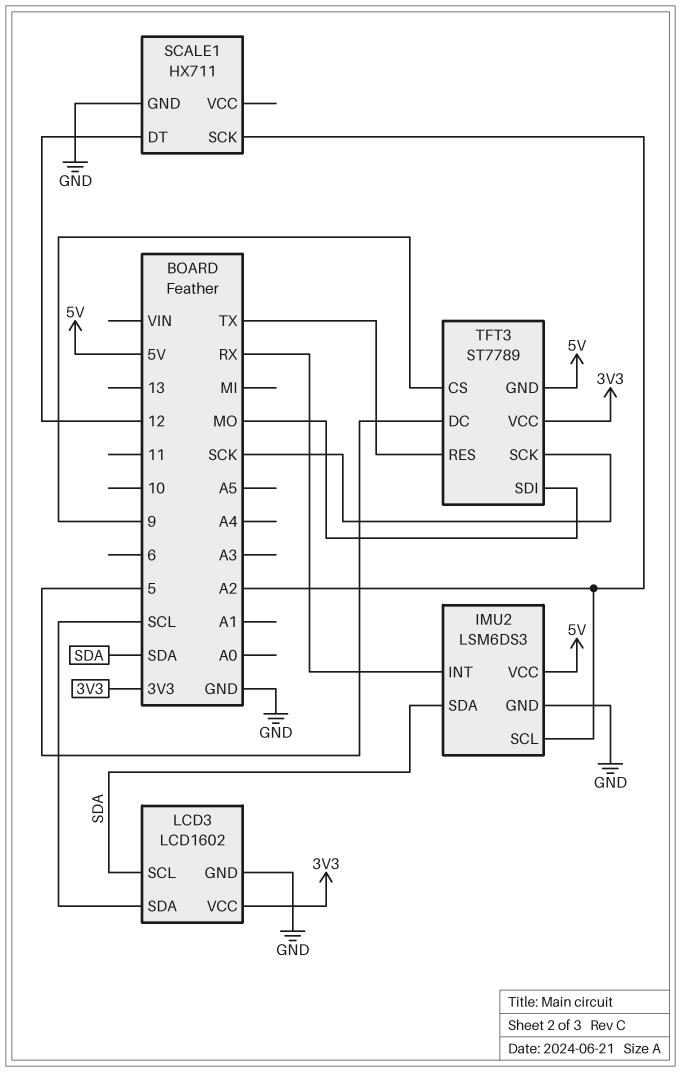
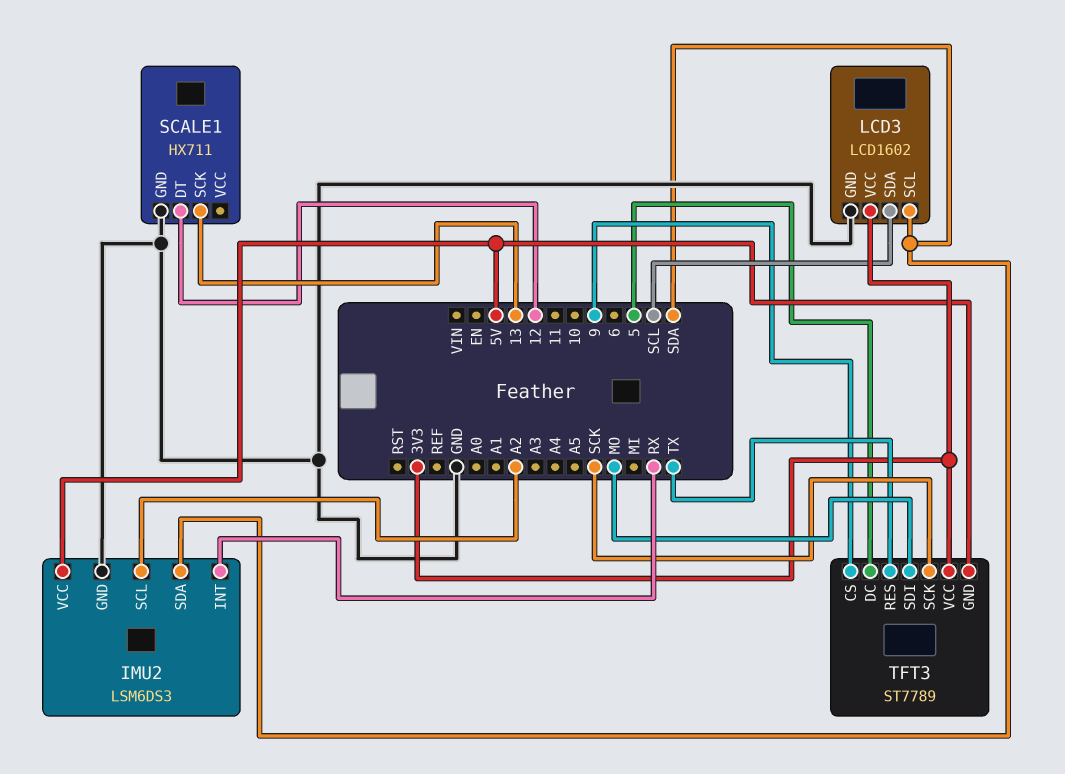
SCALE1 pin SCK: A2 -> 13

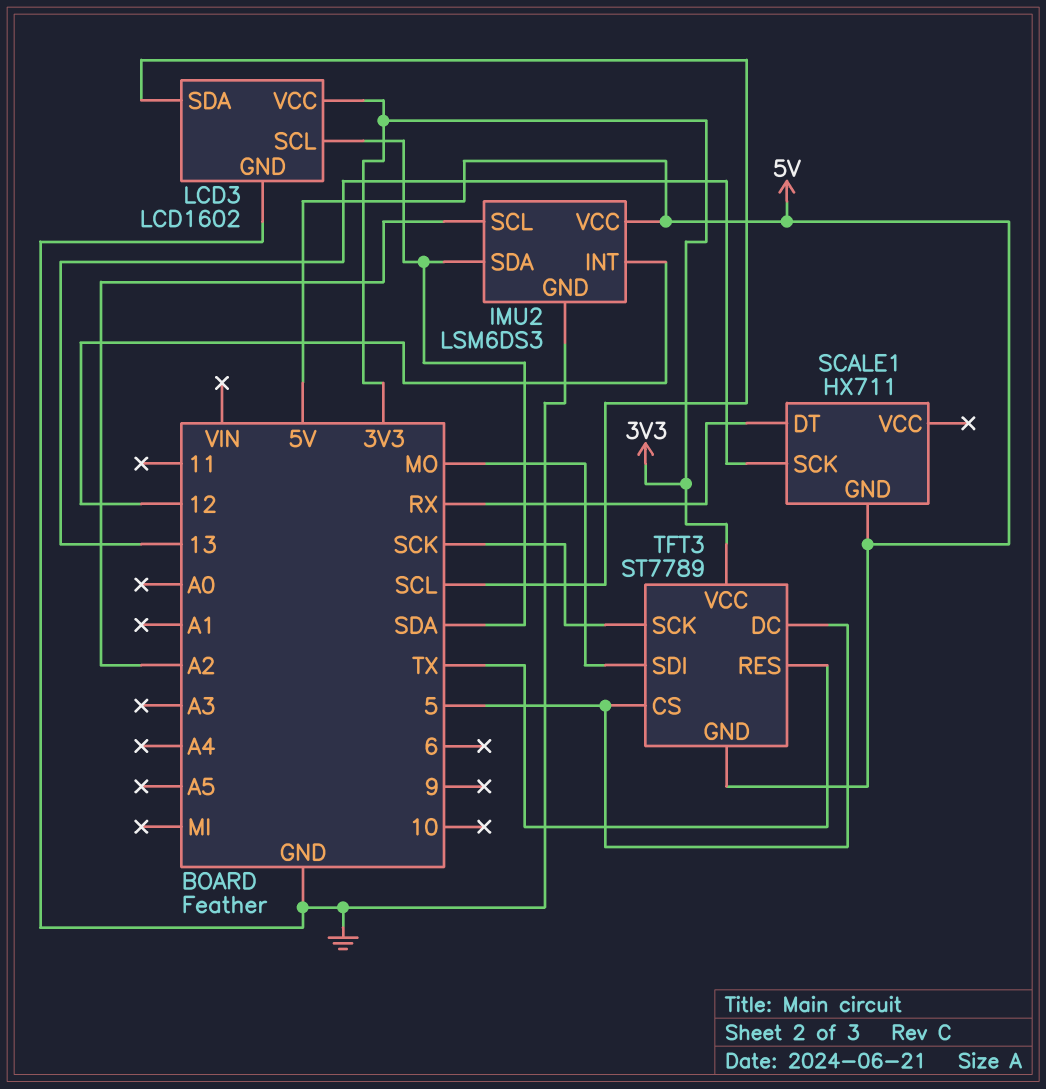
IMU2 pin INT: RX -> 12
SCALE1 pin DT: 12 -> RX
SCALE1 pin GND: GND -> 5V
TFT3 pin CS: 9 -> 5

